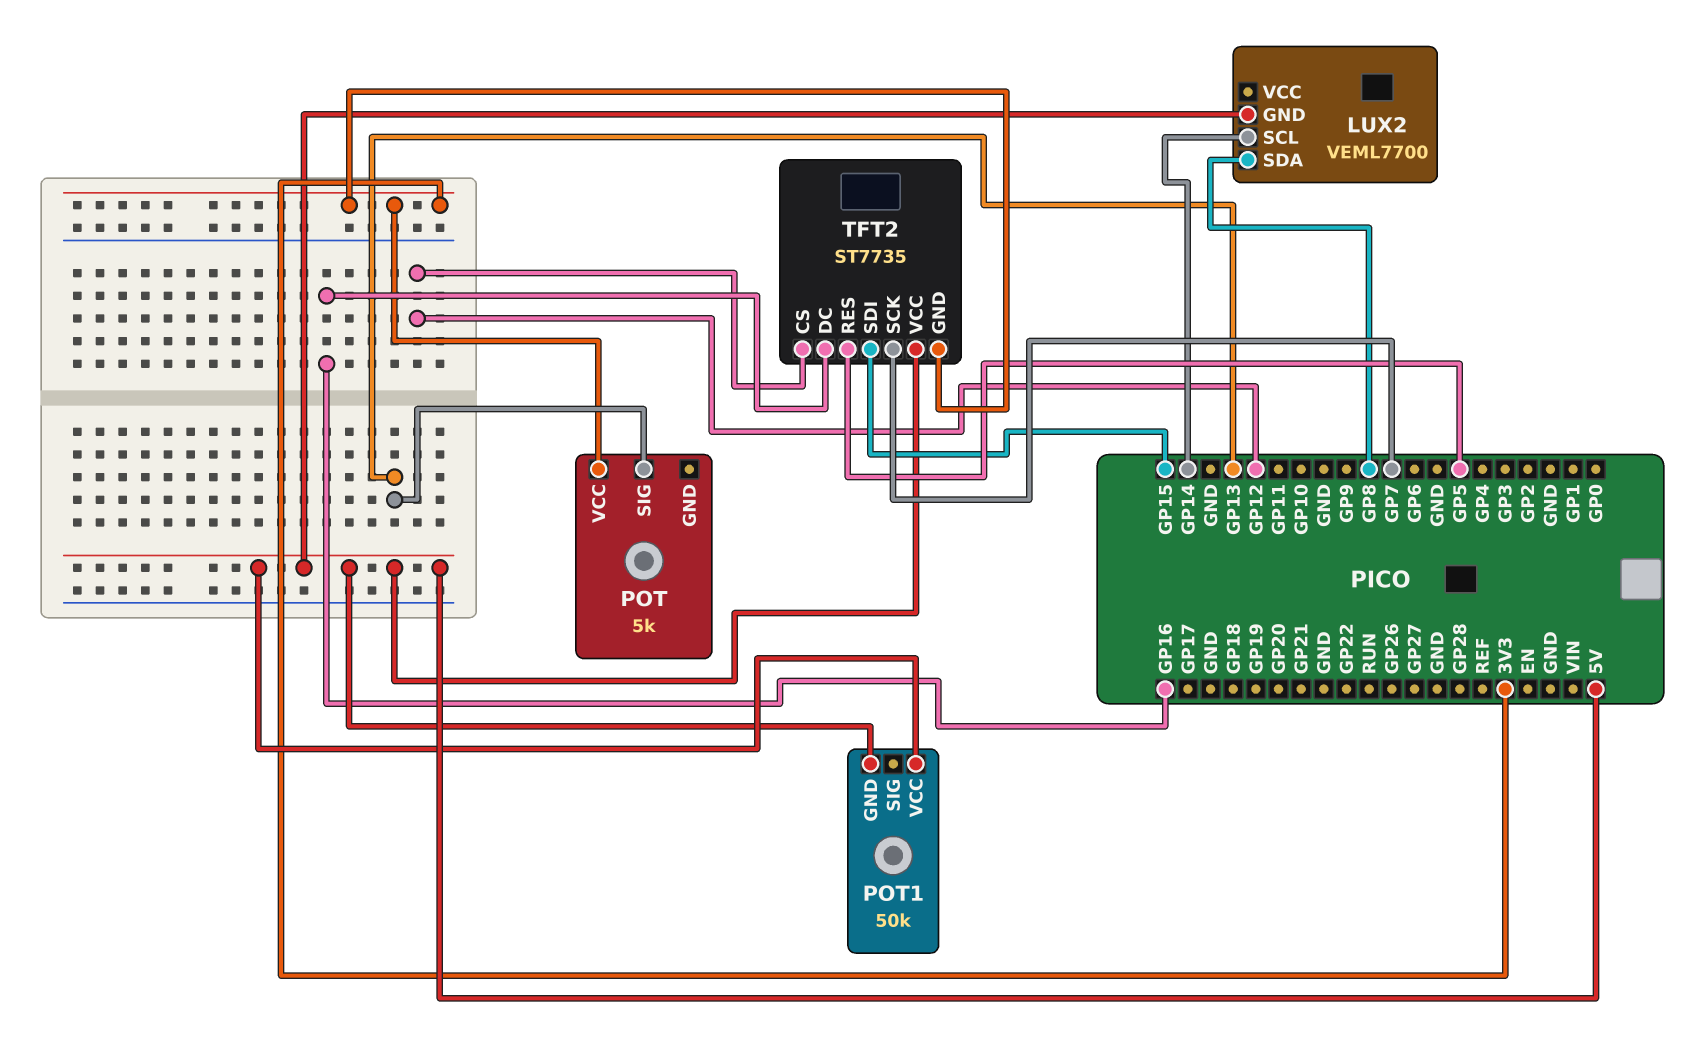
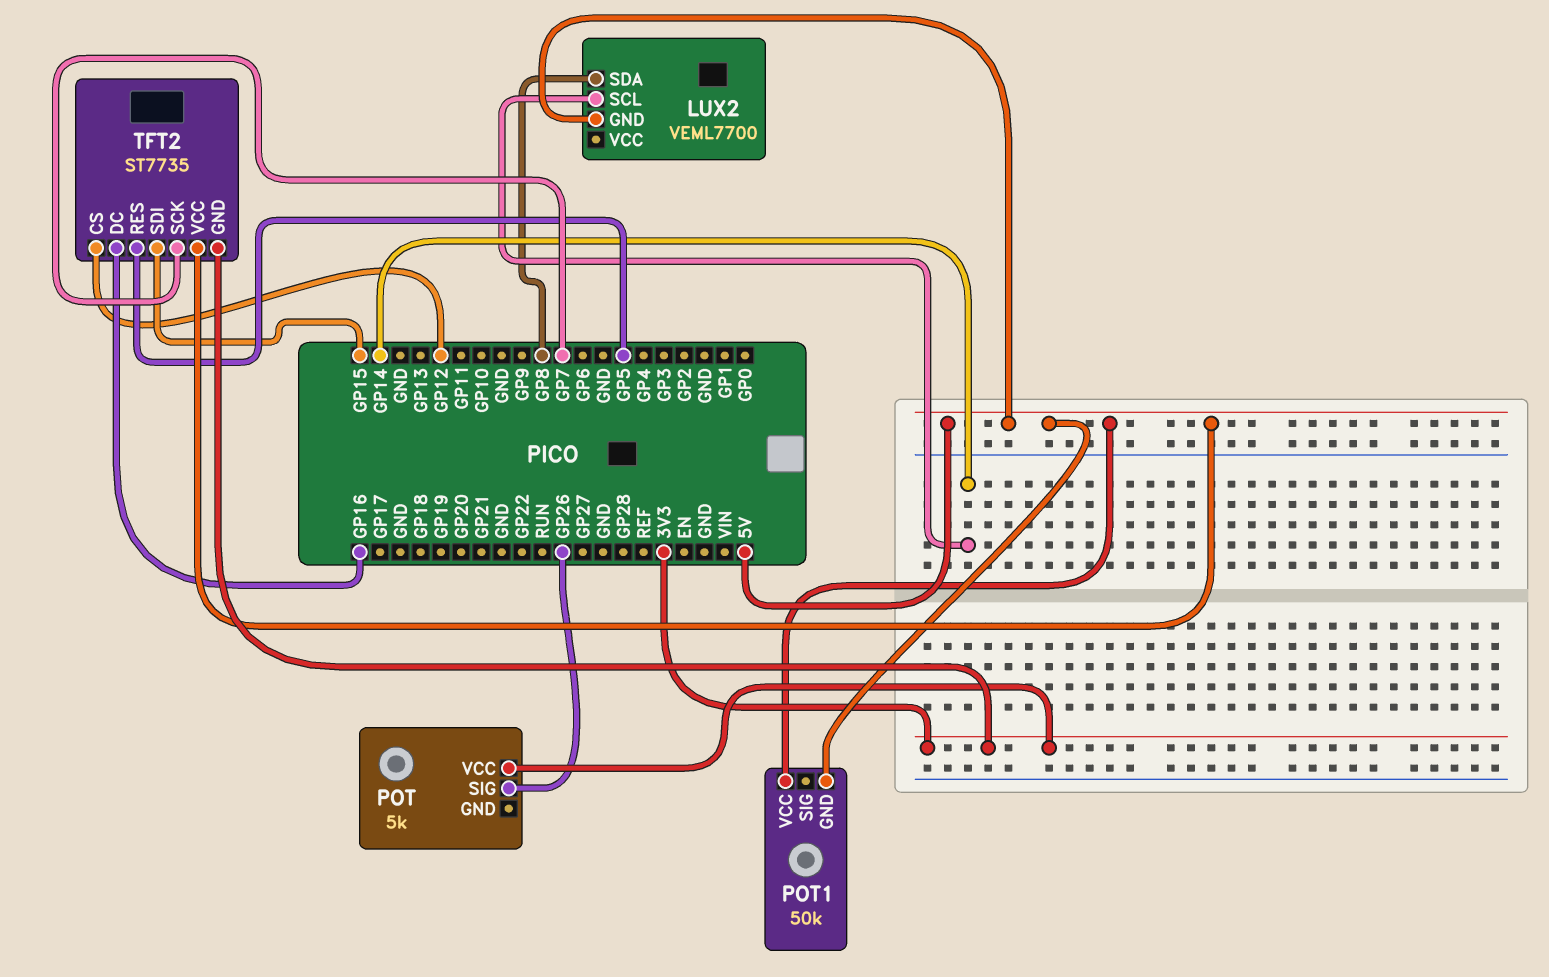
POT pin SIG: GP13 -> GP26

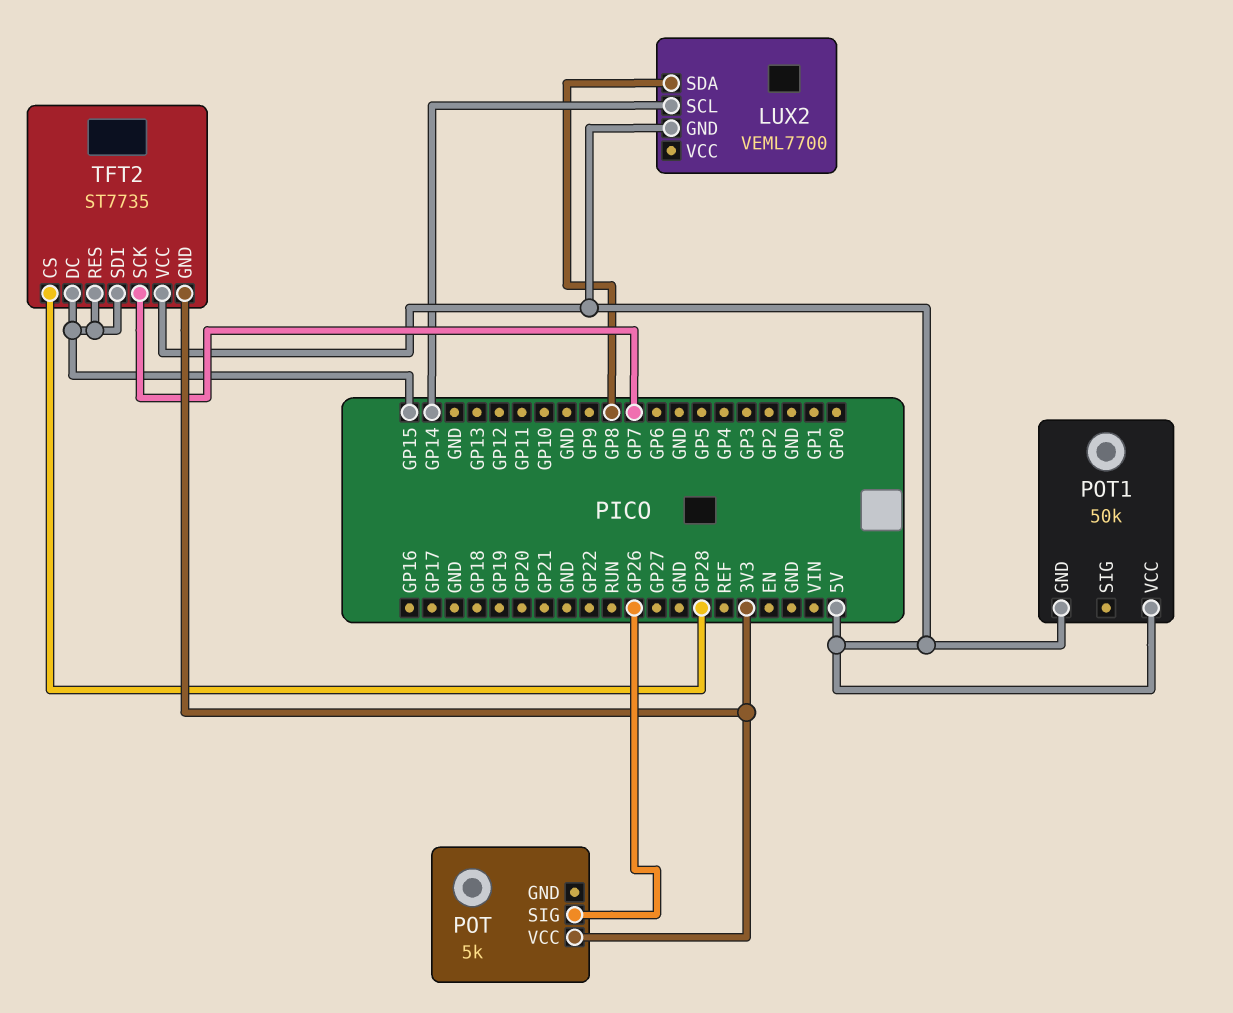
TFT2 pin CS: GP12 -> GP28
TFT2 pin DC: GP16 -> GP15
TFT2 pin RES: GP5 -> GP15

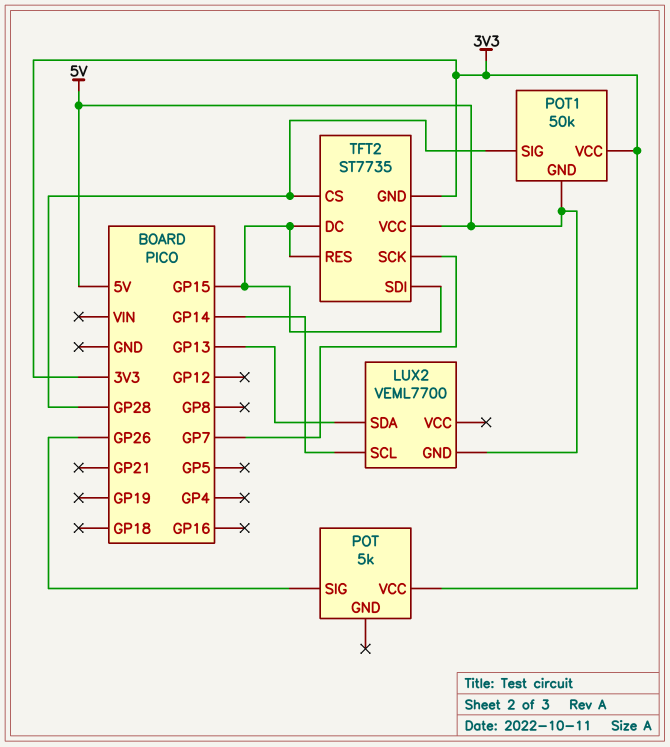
LUX2 pin SDA: GP8 -> GP13
POT1 pin SIG: none -> GP28
POT1 pin VCC: 5V -> 3V3

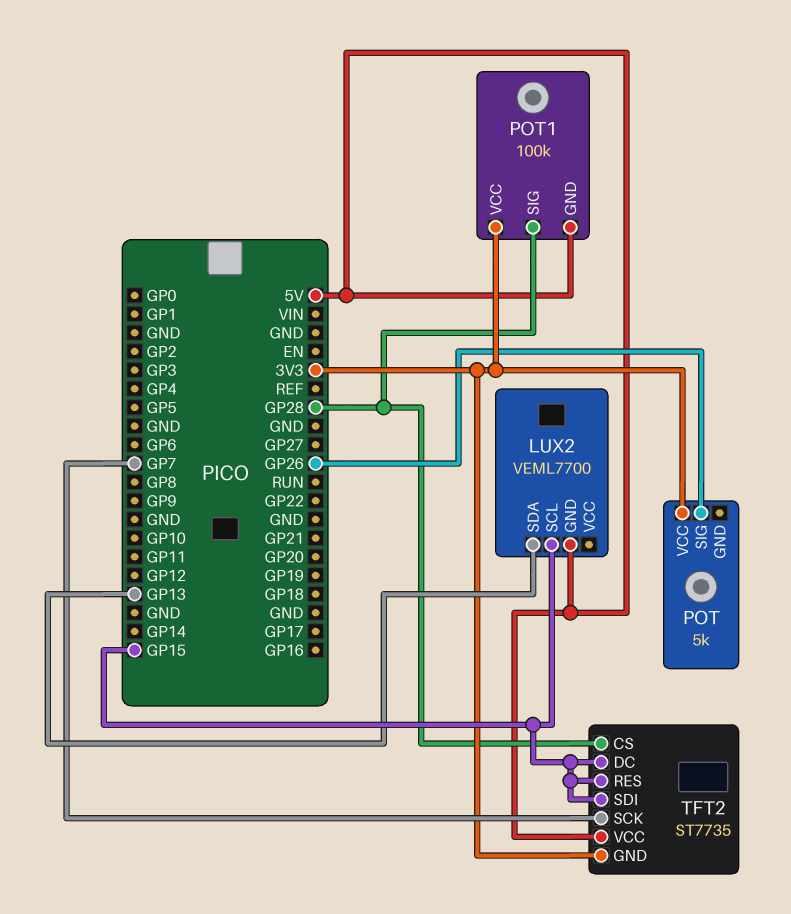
LUX2 pin SCL: GP14 -> GP15
POT1: 50k -> 100k

